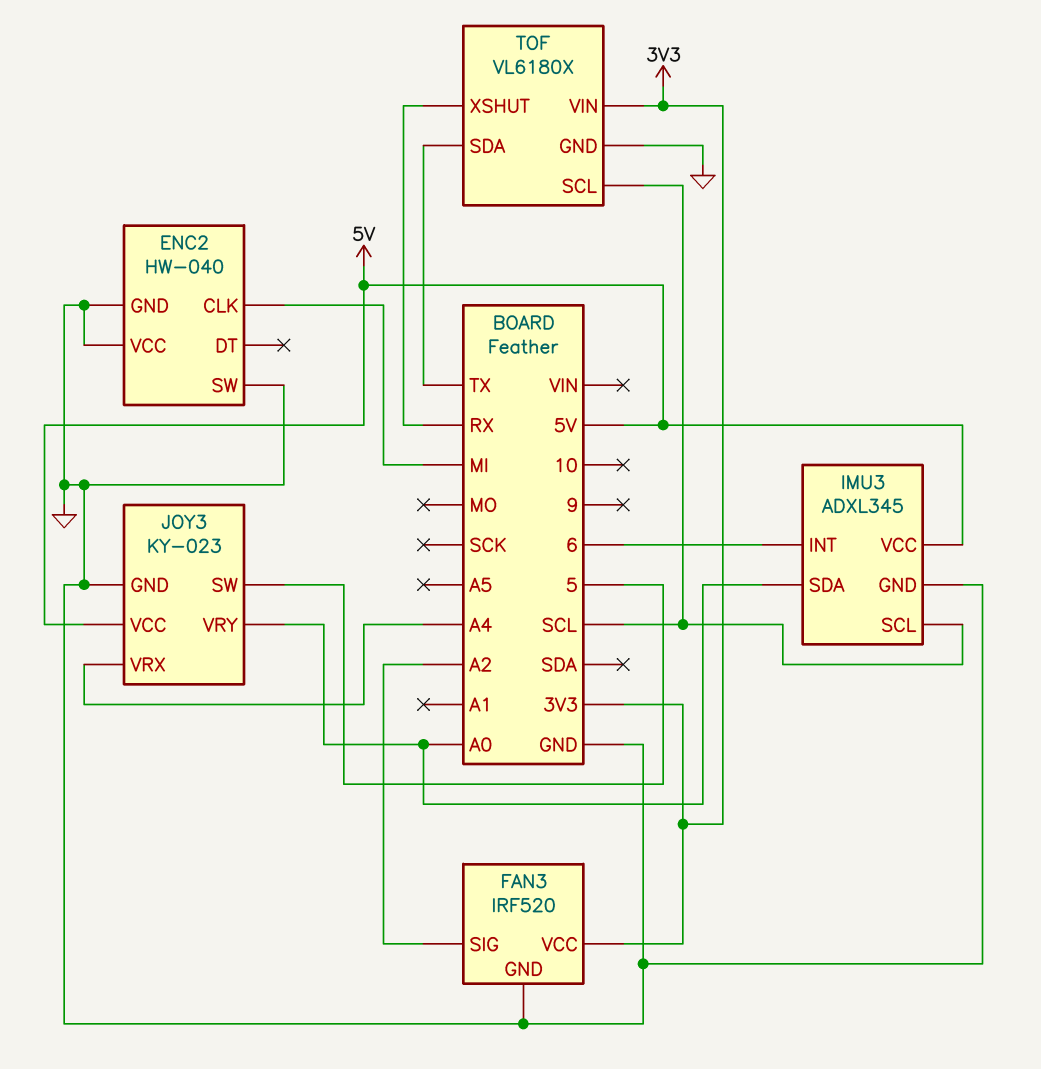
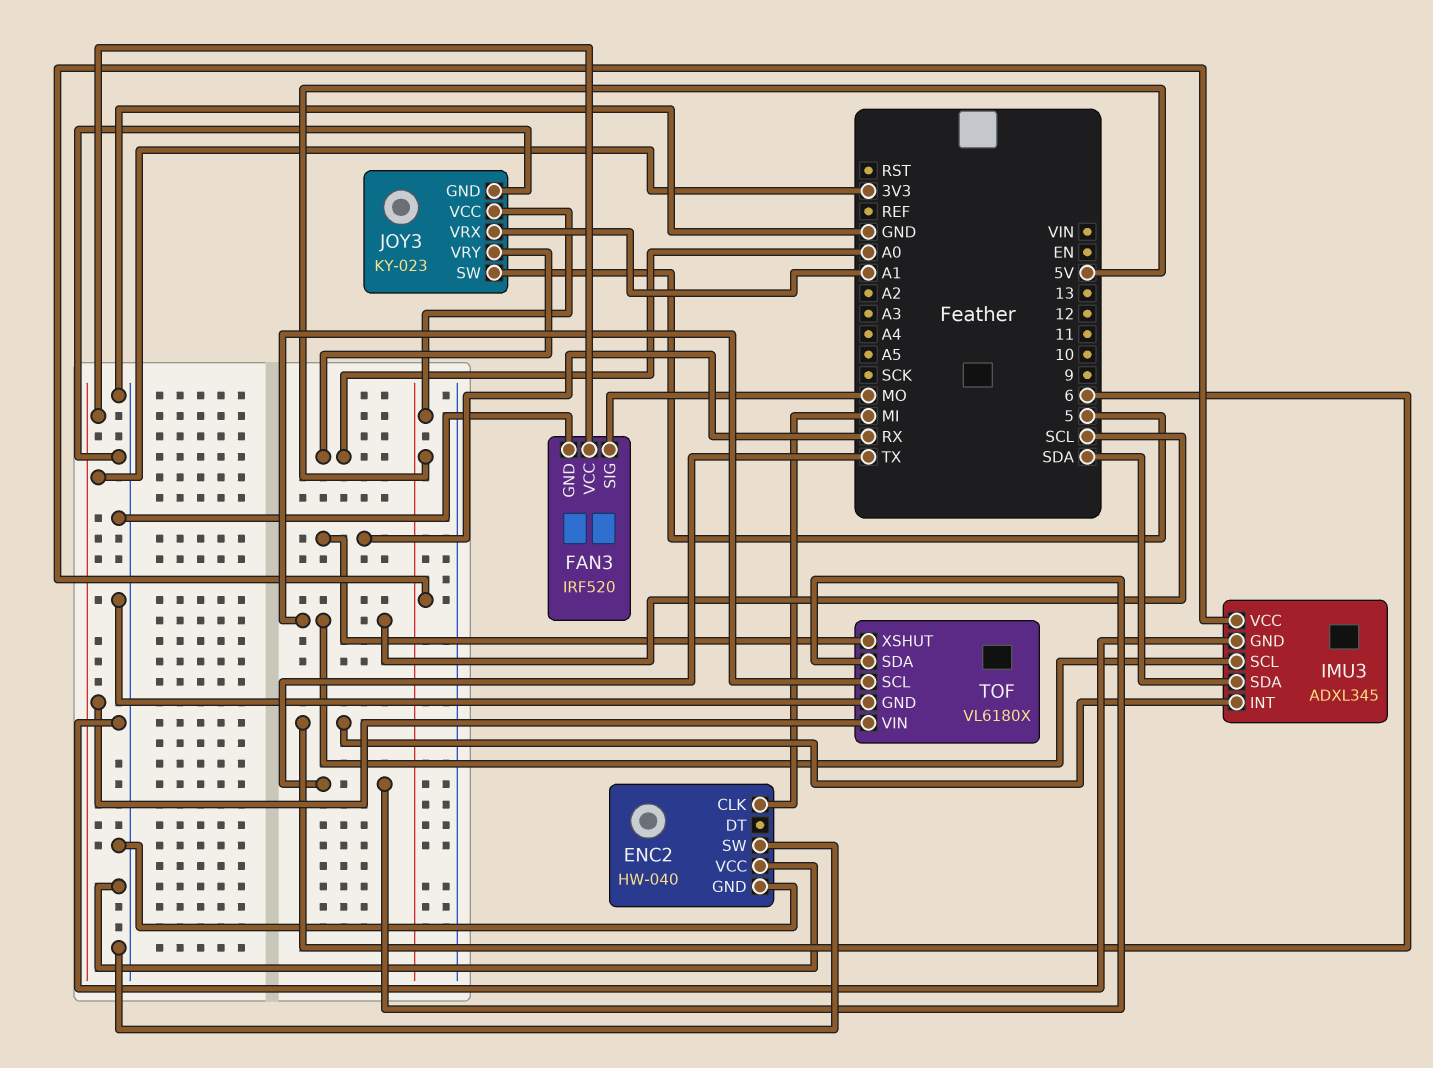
FAN3 pin SIG: A2 -> MO
IMU3 pin SDA: A0 -> SDA
JOY3 pin VRX: A4 -> A1

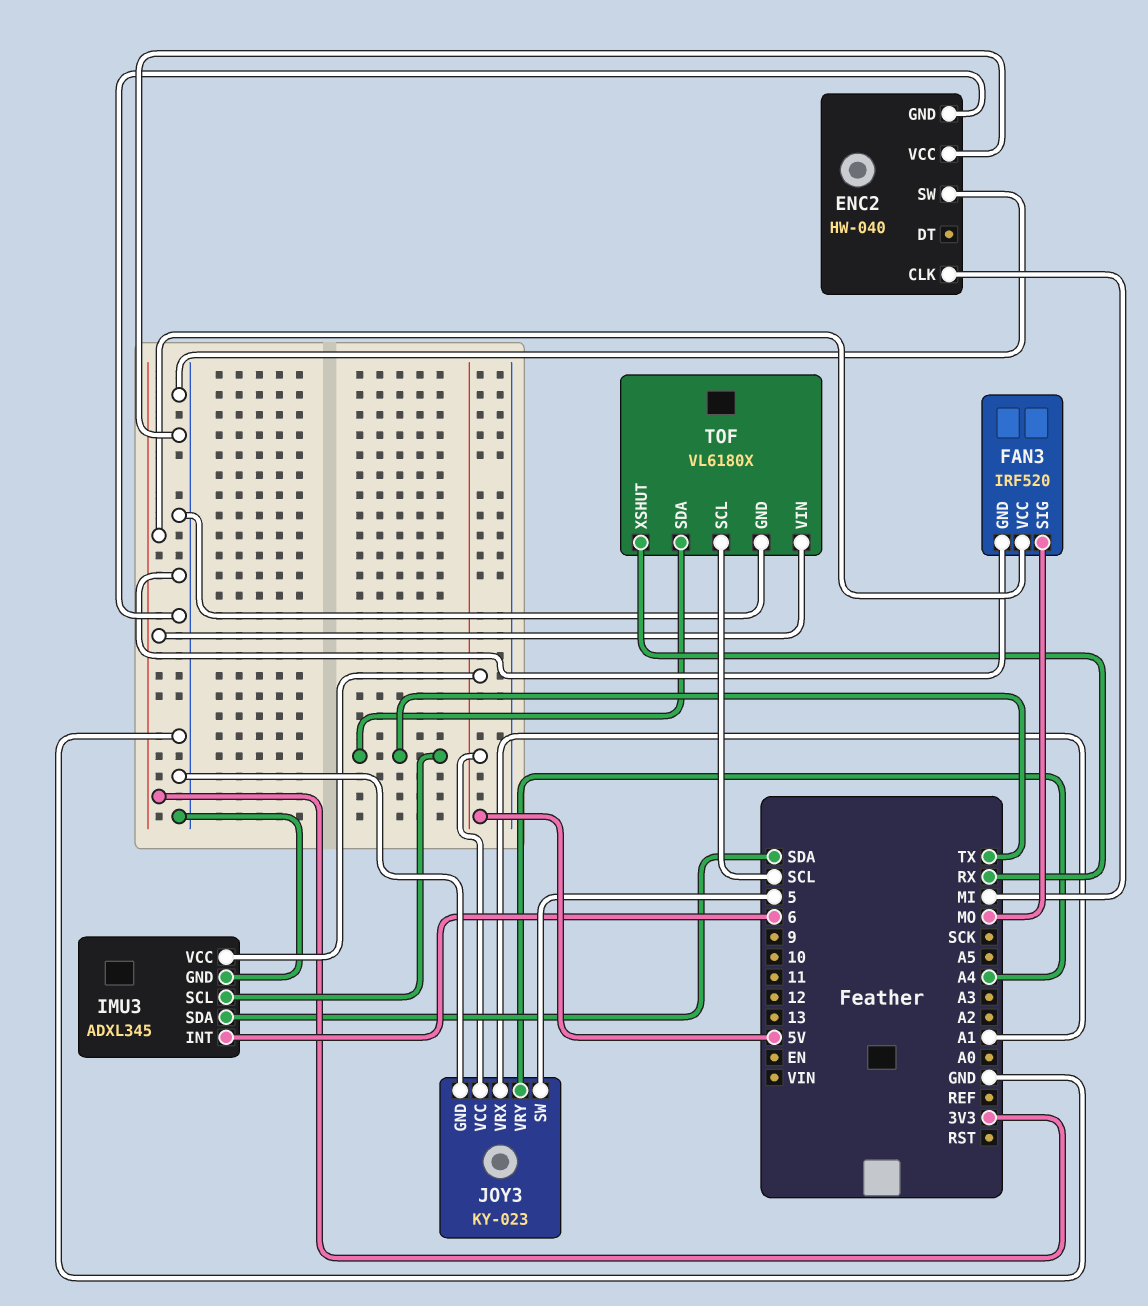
IMU3 pin SCL: SCL -> TX
JOY3 pin VRY: A0 -> A4

